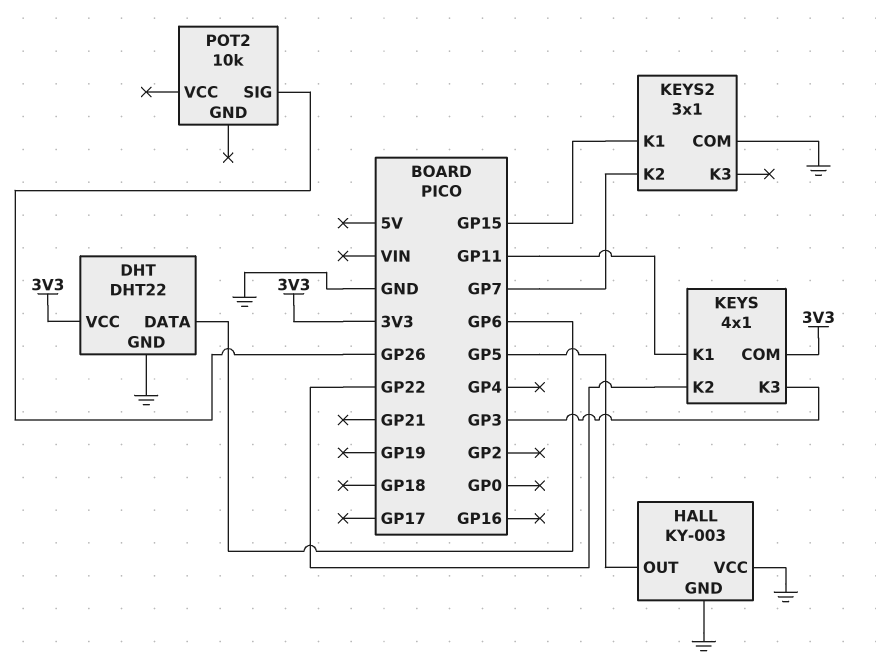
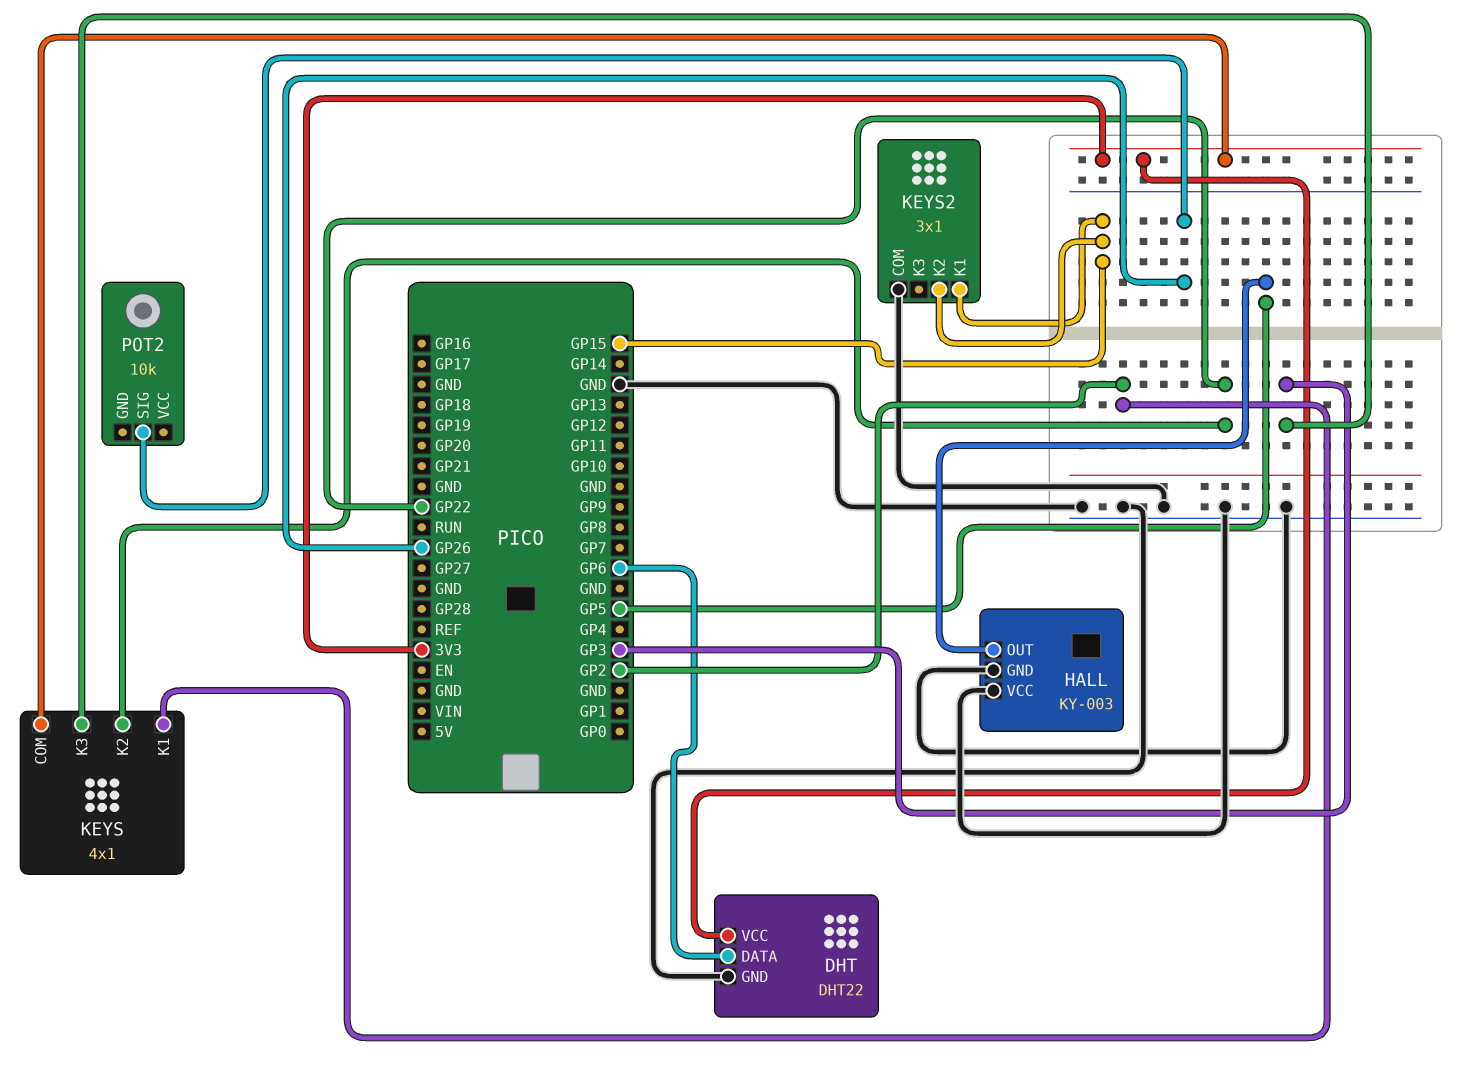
KEYS pin K1: GP11 -> GP2
KEYS2 pin K2: GP7 -> GP15

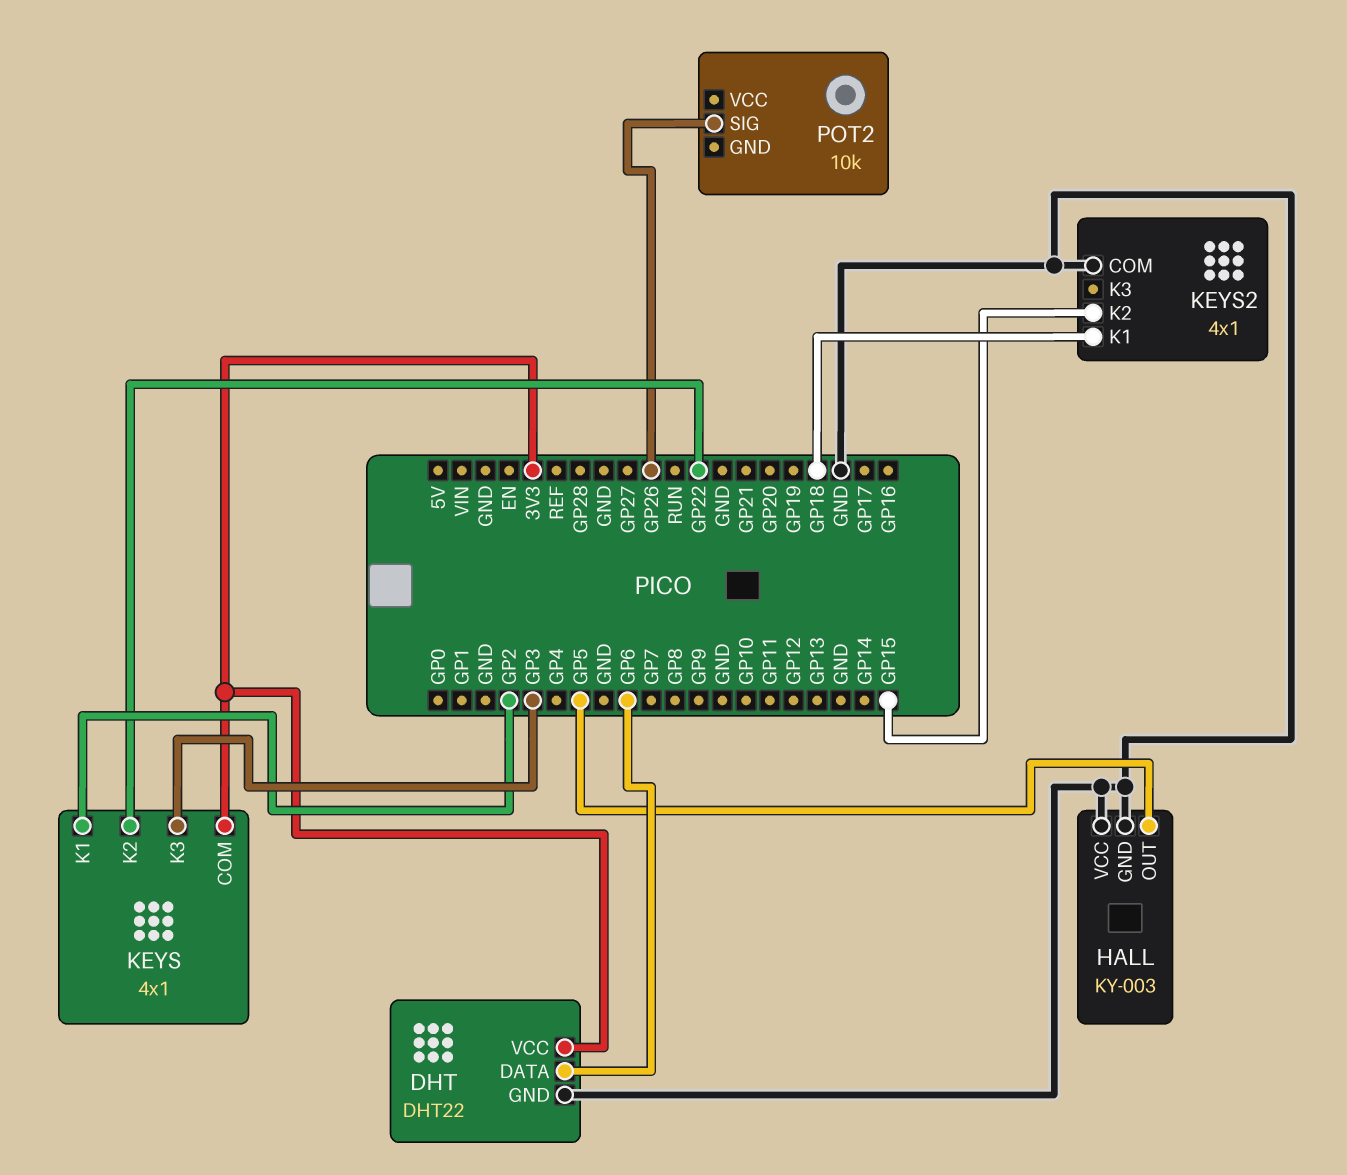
KEYS2: 3x1 -> 4x1
KEYS2 pin K1: GP15 -> GP18

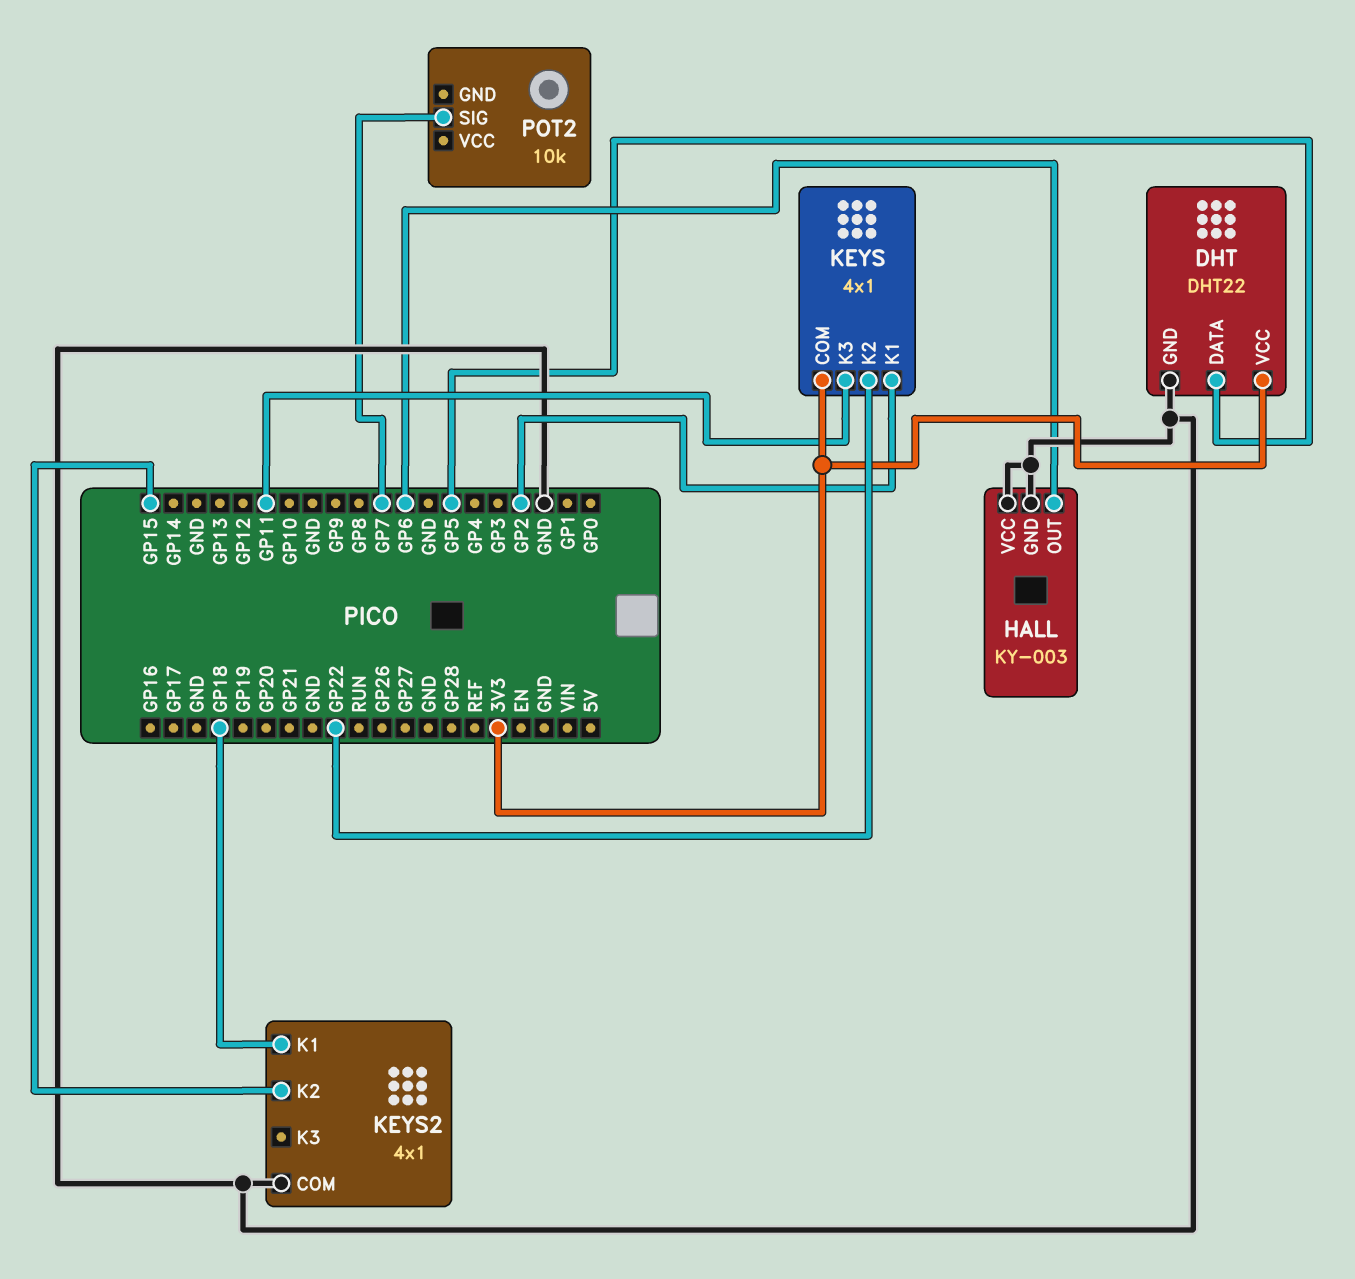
DHT pin DATA: GP6 -> GP5
HALL pin OUT: GP5 -> GP6
KEYS pin K3: GP3 -> GP11
POT2 pin SIG: GP26 -> GP7

